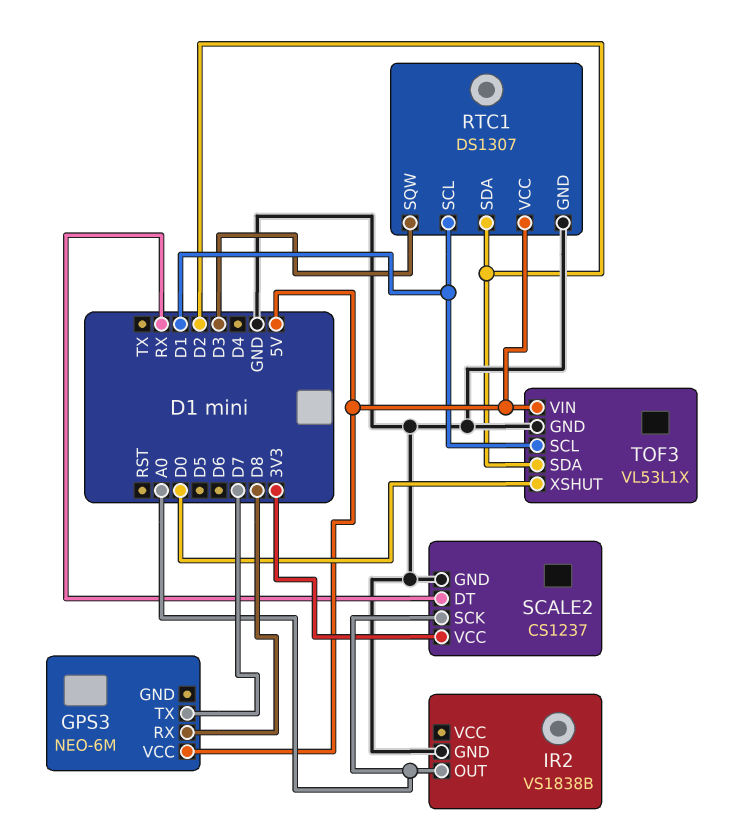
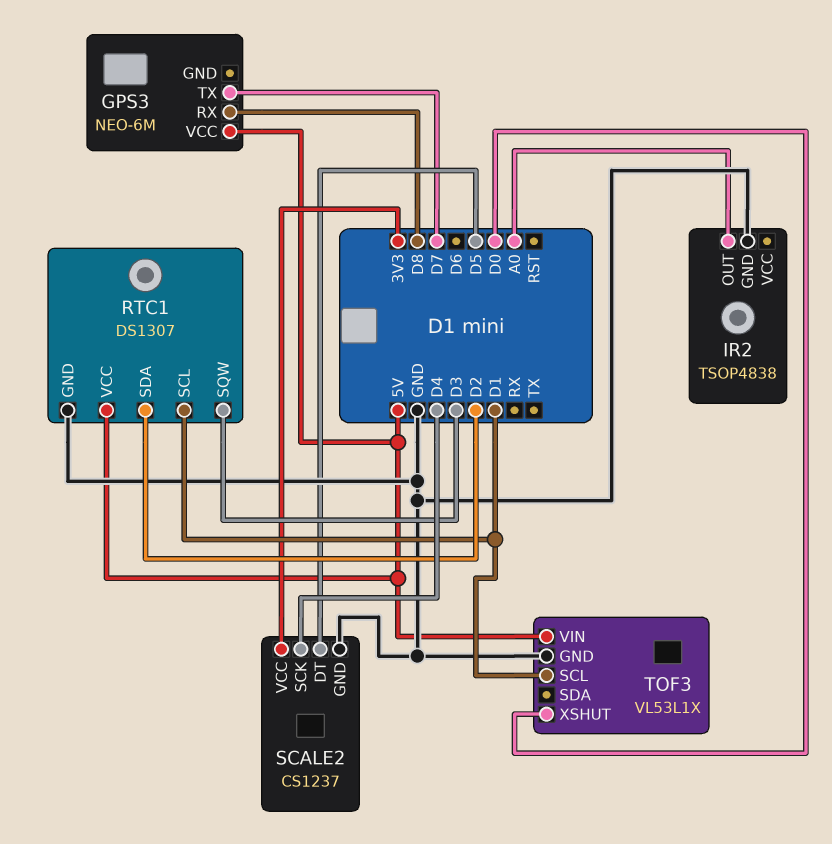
IR2: VS1838B -> TSOP4838
SCALE2 pin DT: RX -> D5
SCALE2 pin SCK: A0 -> D4
TOF3 pin SDA: D2 -> none

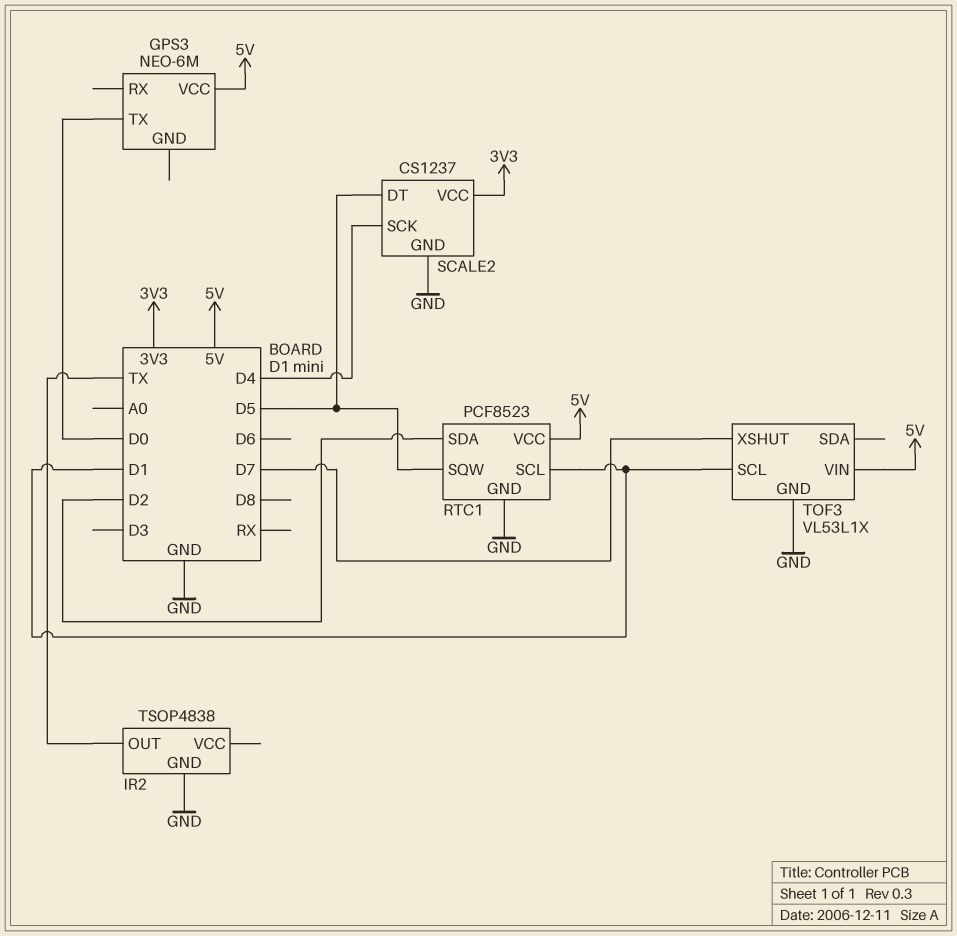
GPS3 pin RX: D8 -> none
GPS3 pin TX: D7 -> D0
IR2 pin OUT: A0 -> TX
RTC1: DS1307 -> PCF8523
RTC1 pin SQW: D3 -> D5
TOF3 pin XSHUT: D0 -> D7

